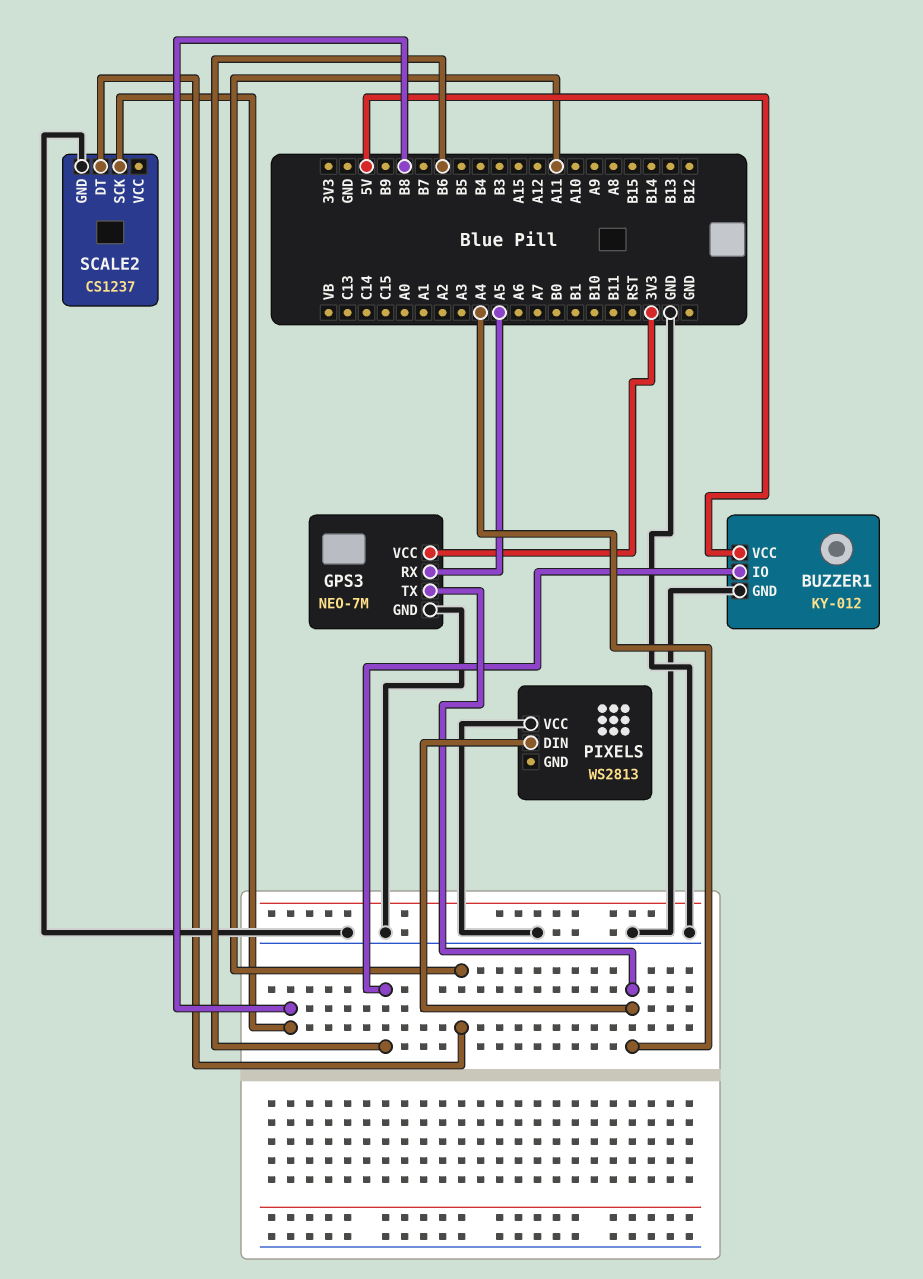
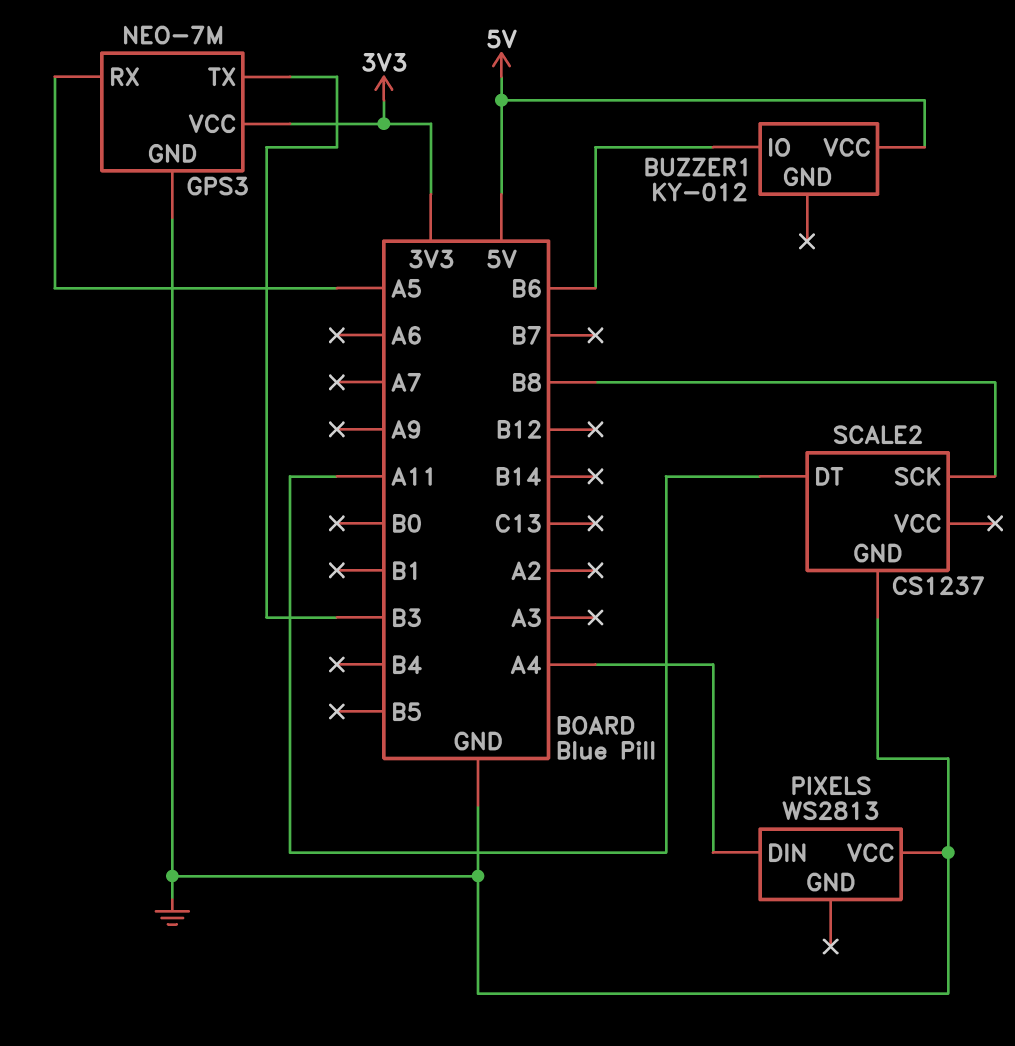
BUZZER1 pin GND: GND -> none
GPS3 pin TX: A4 -> B3

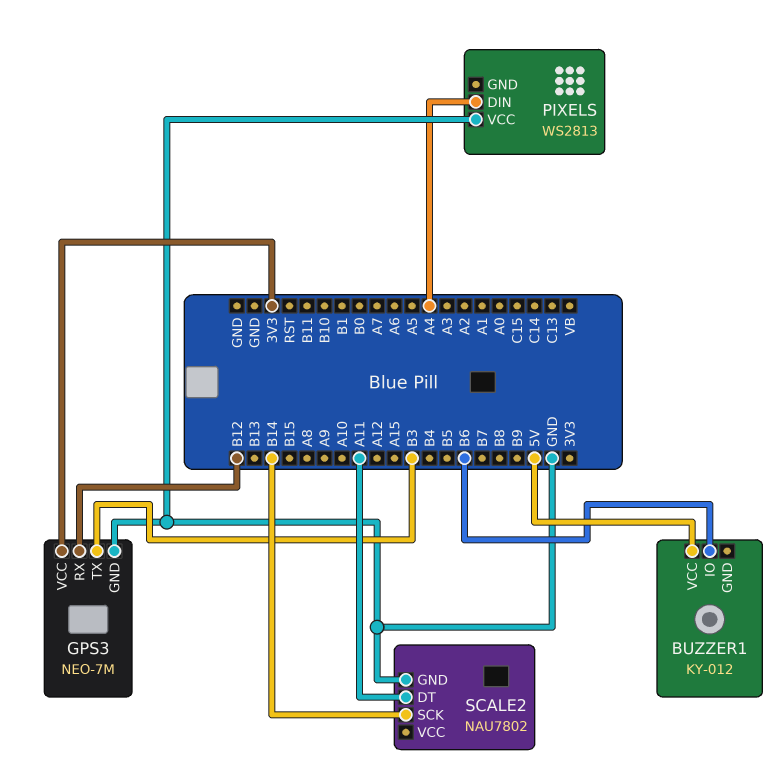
GPS3 pin RX: A5 -> B12
SCALE2: CS1237 -> NAU7802
SCALE2 pin SCK: B8 -> B14

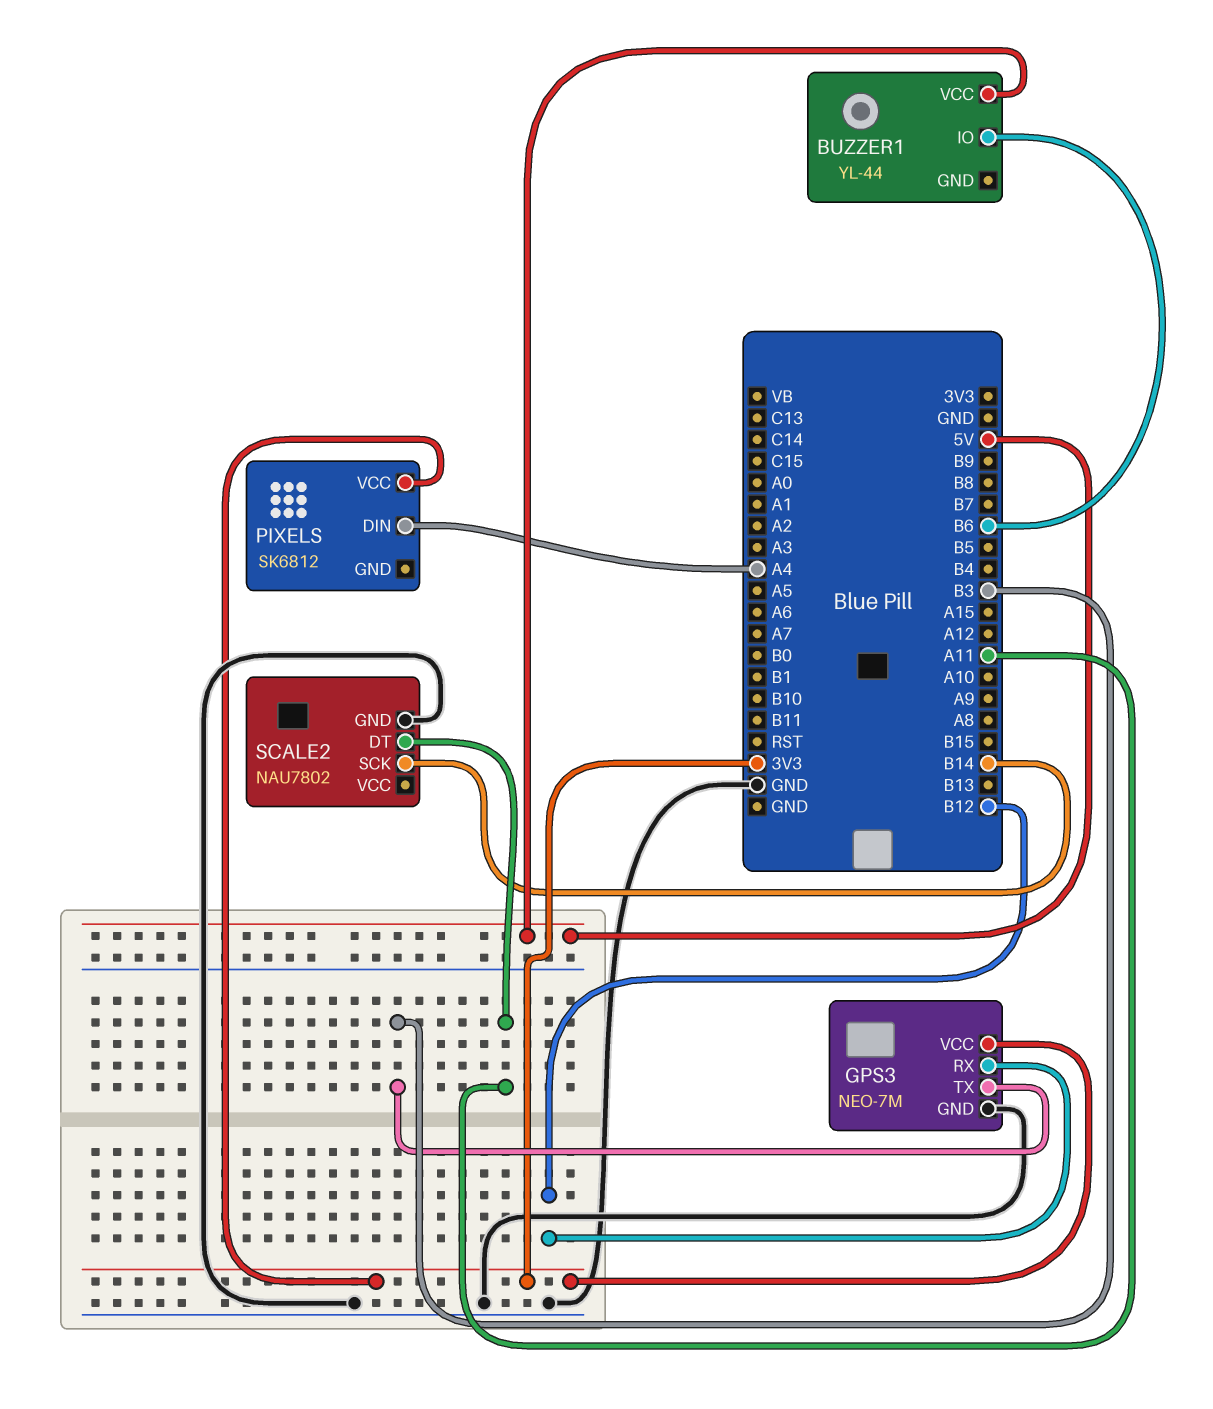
BUZZER1: KY-012 -> YL-44
PIXELS: WS2813 -> SK6812
PIXELS pin VCC: GND -> 3V3

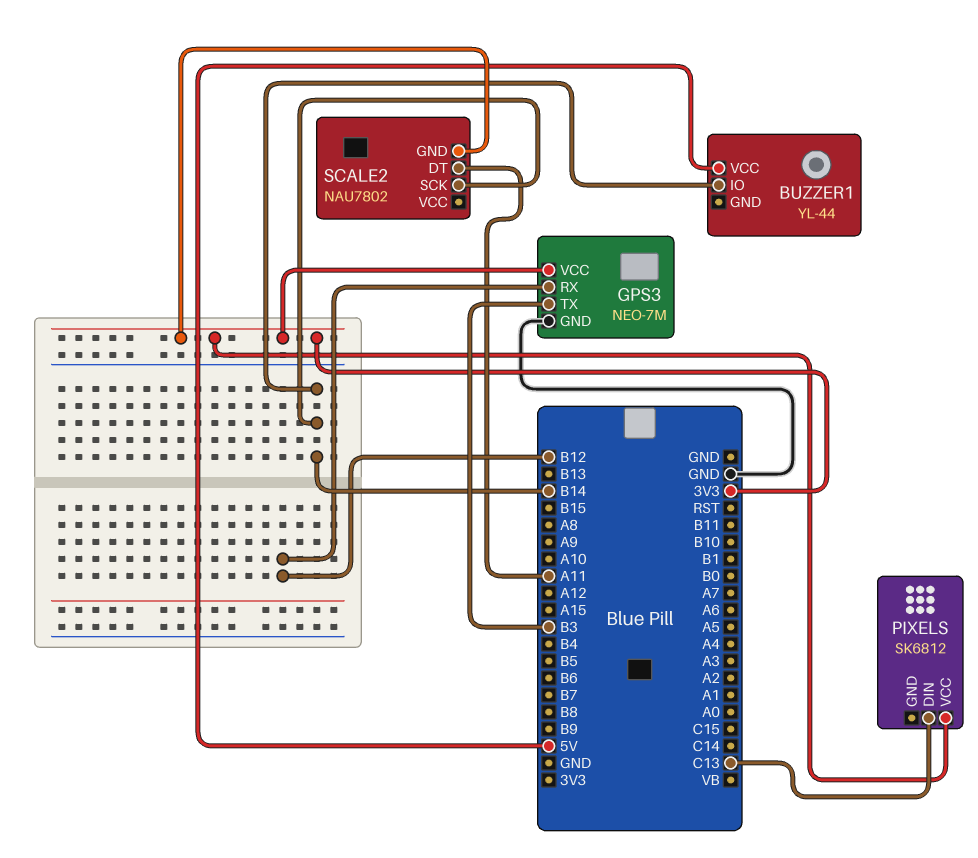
BUZZER1 pin IO: B6 -> B14
PIXELS pin DIN: A4 -> C13
SCALE2 pin GND: GND -> 3V3

